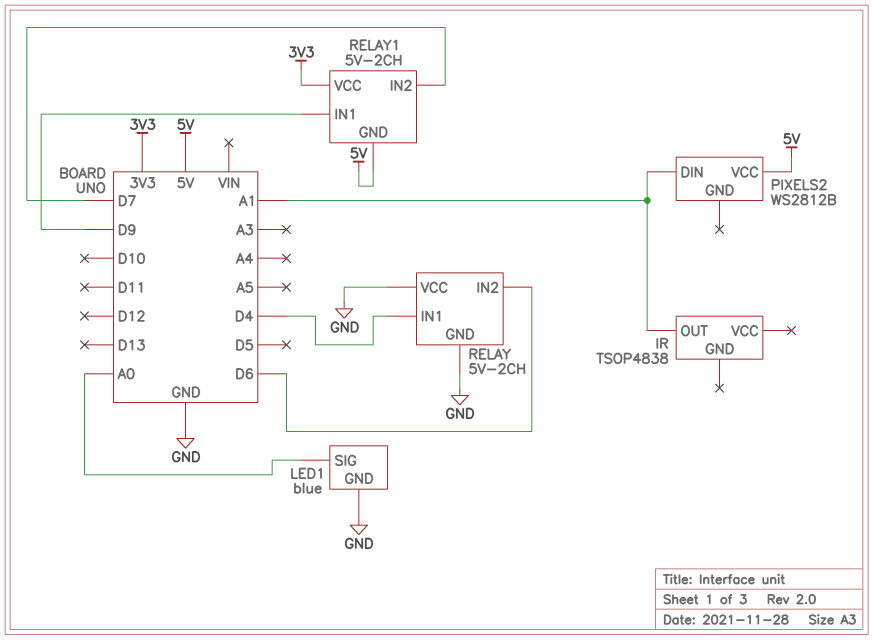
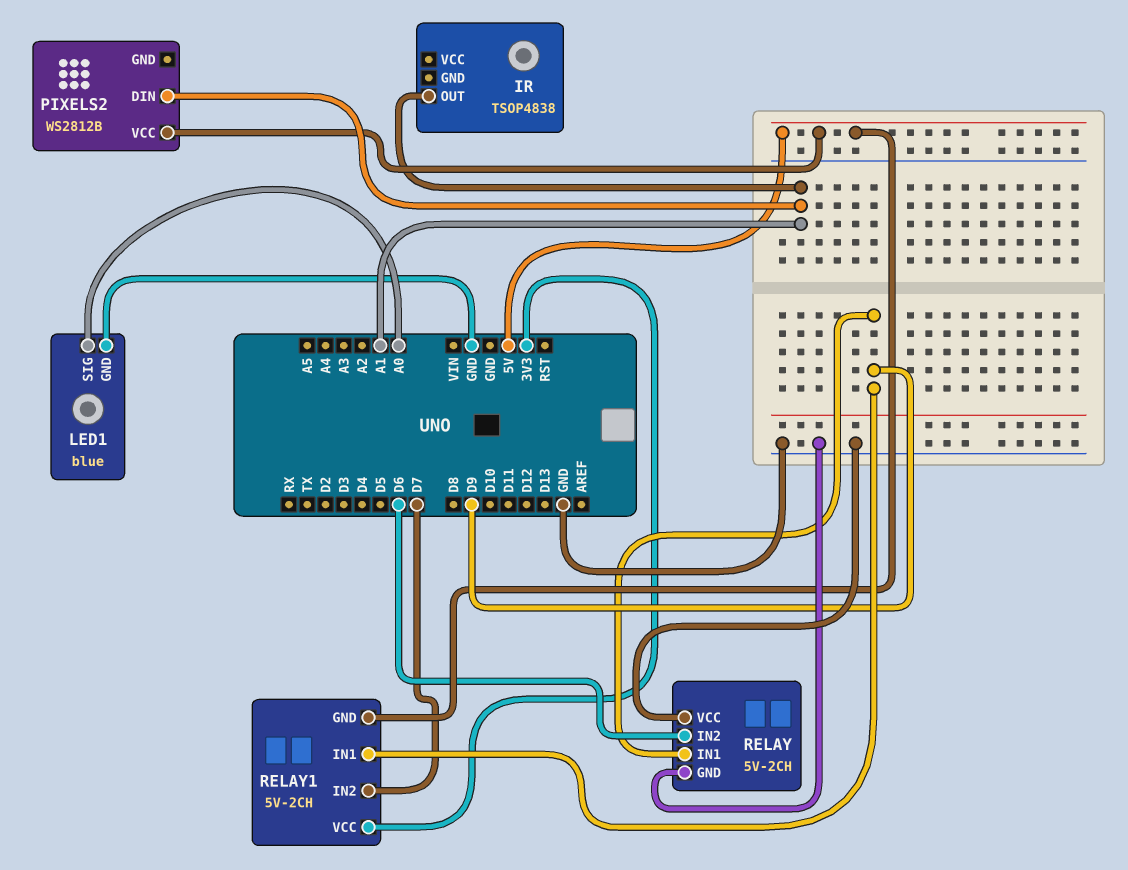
RELAY pin IN1: D4 -> D9

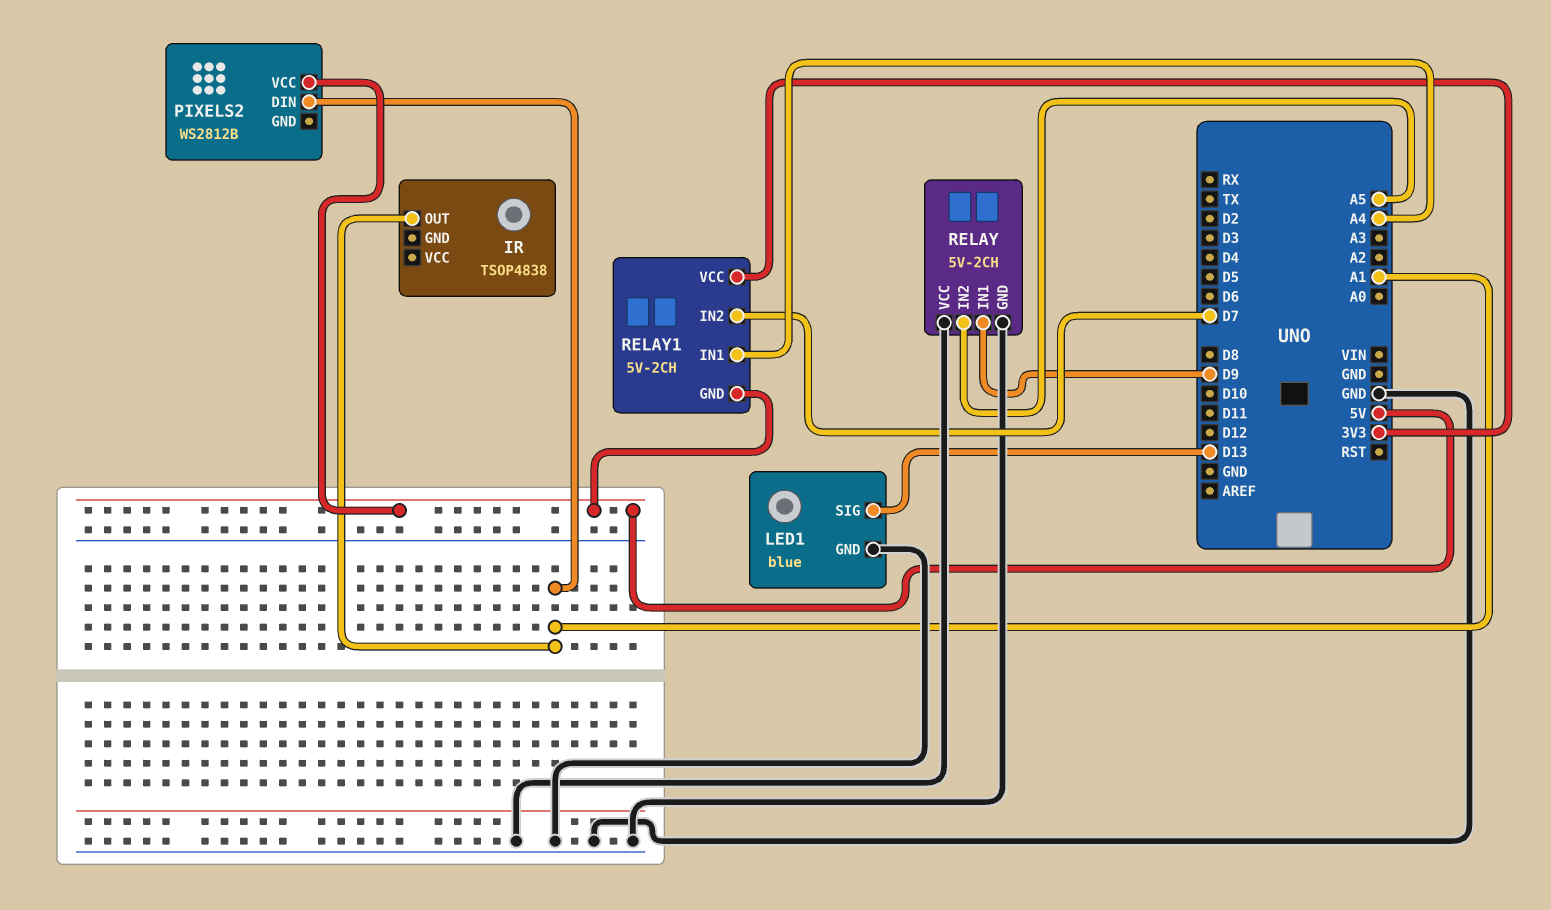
LED1 pin SIG: A0 -> D13
RELAY pin IN2: D6 -> A5
RELAY1 pin IN1: D9 -> A4

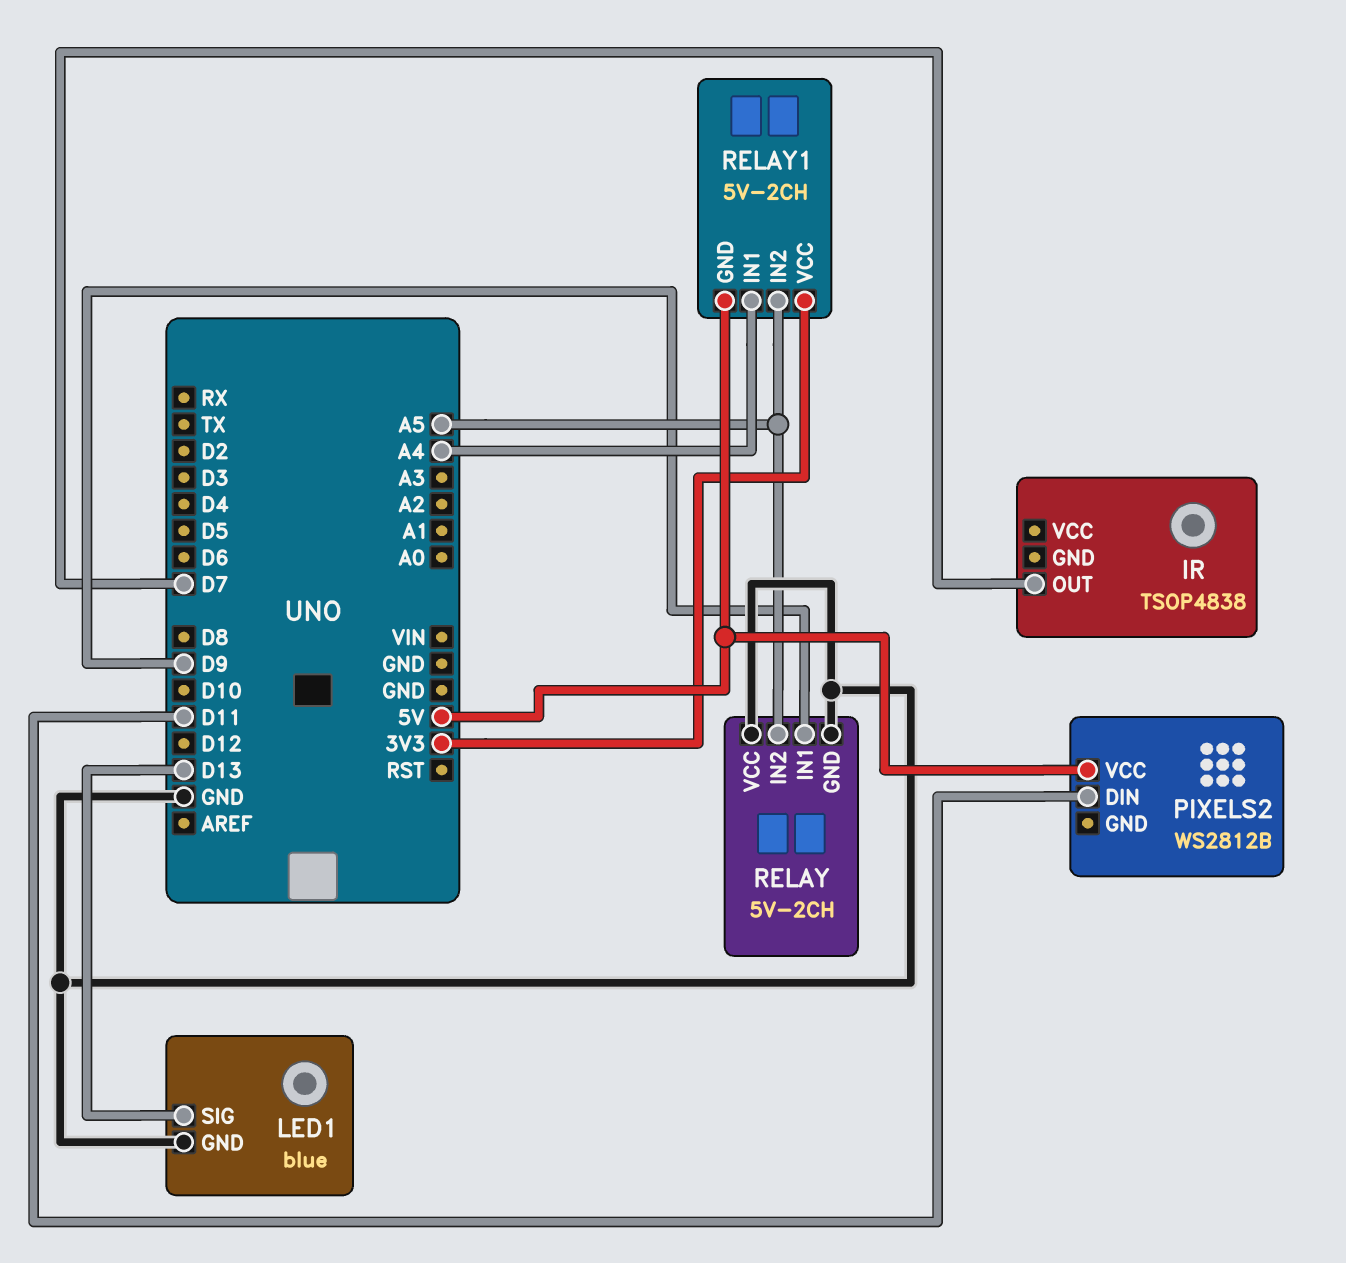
IR pin OUT: A1 -> D7
PIXELS2 pin DIN: A1 -> D11
RELAY1 pin IN2: D7 -> A5

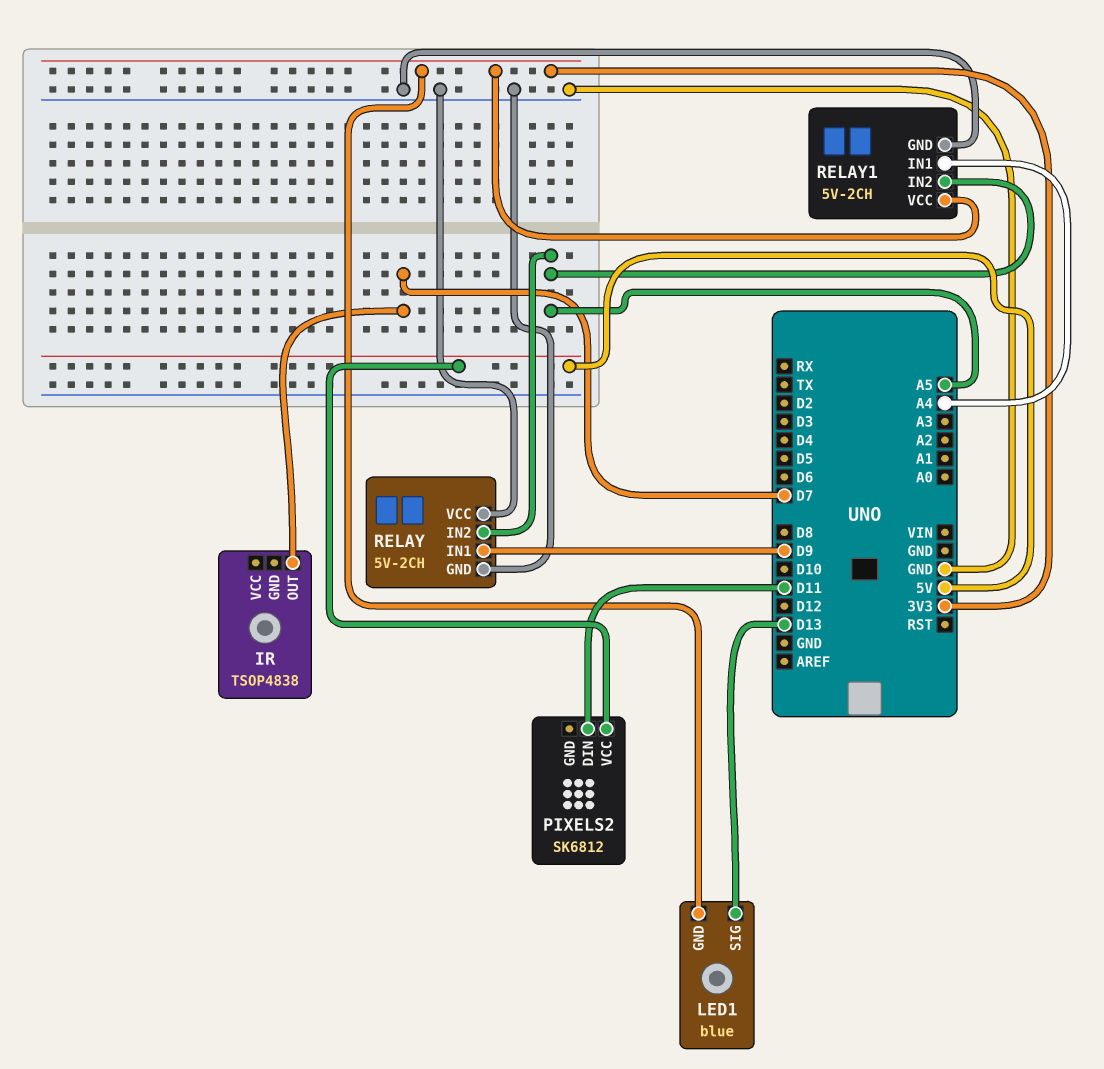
LED1 pin GND: GND -> 3V3
PIXELS2: WS2812B -> SK6812
RELAY1 pin GND: 5V -> GND

